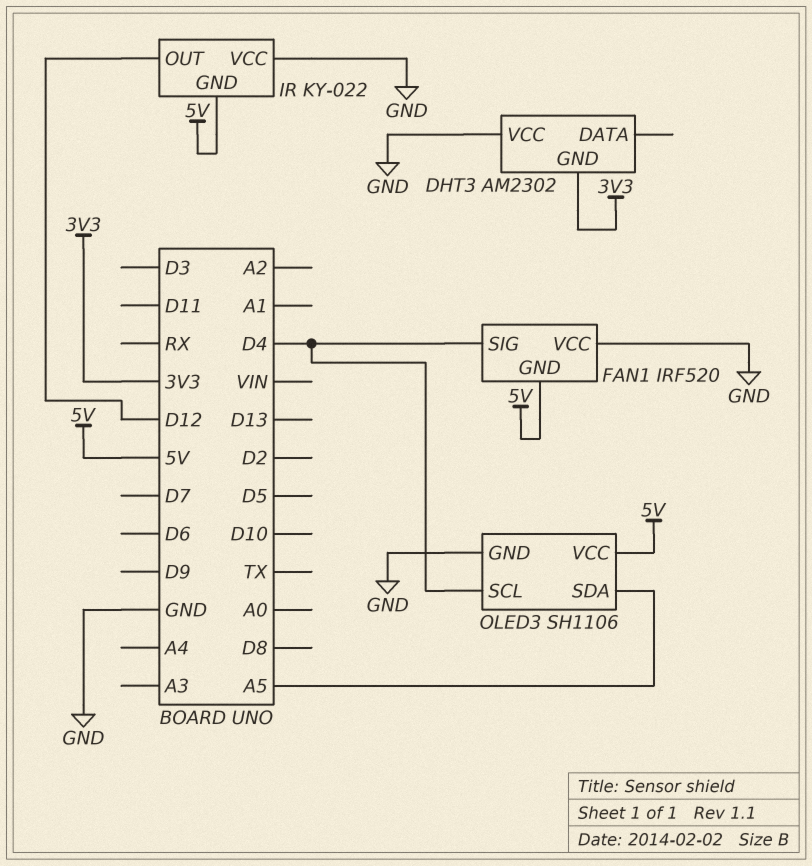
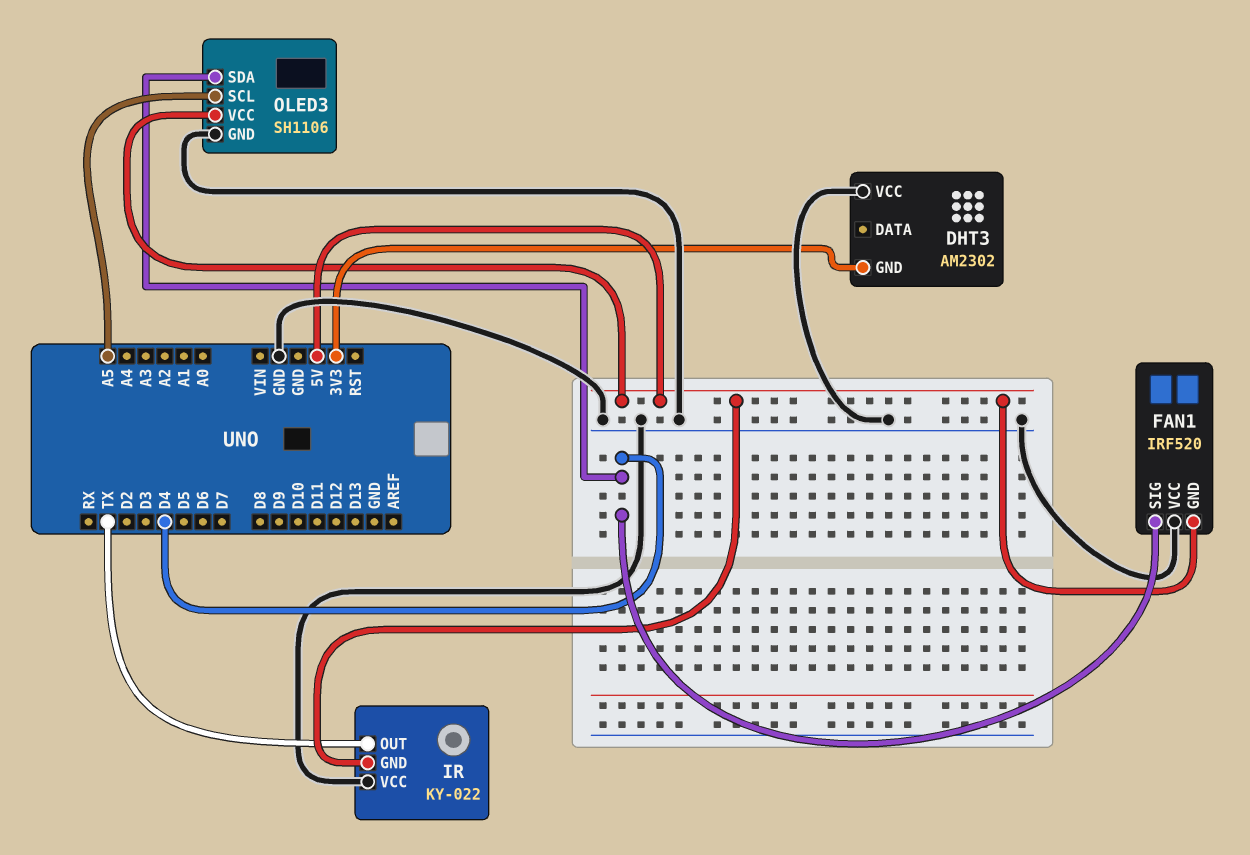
IR pin OUT: D12 -> TX
OLED3 pin SCL: D4 -> A5
OLED3 pin SDA: A5 -> D4

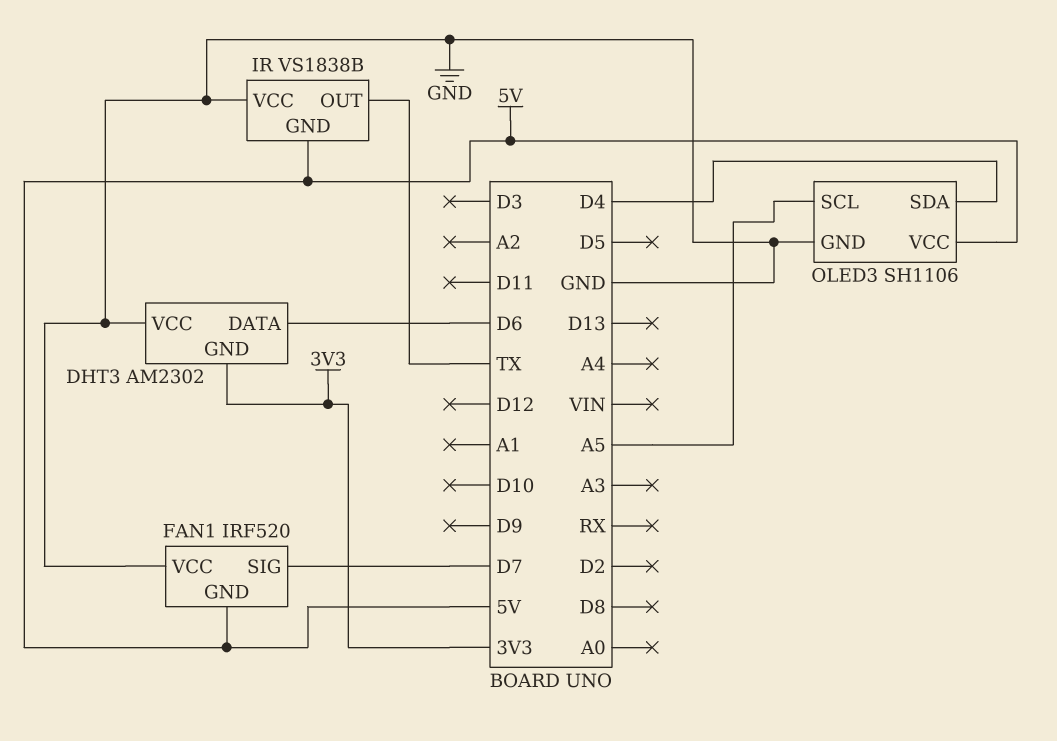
DHT3 pin DATA: none -> D6
FAN1 pin SIG: D4 -> D7
IR: KY-022 -> VS1838B

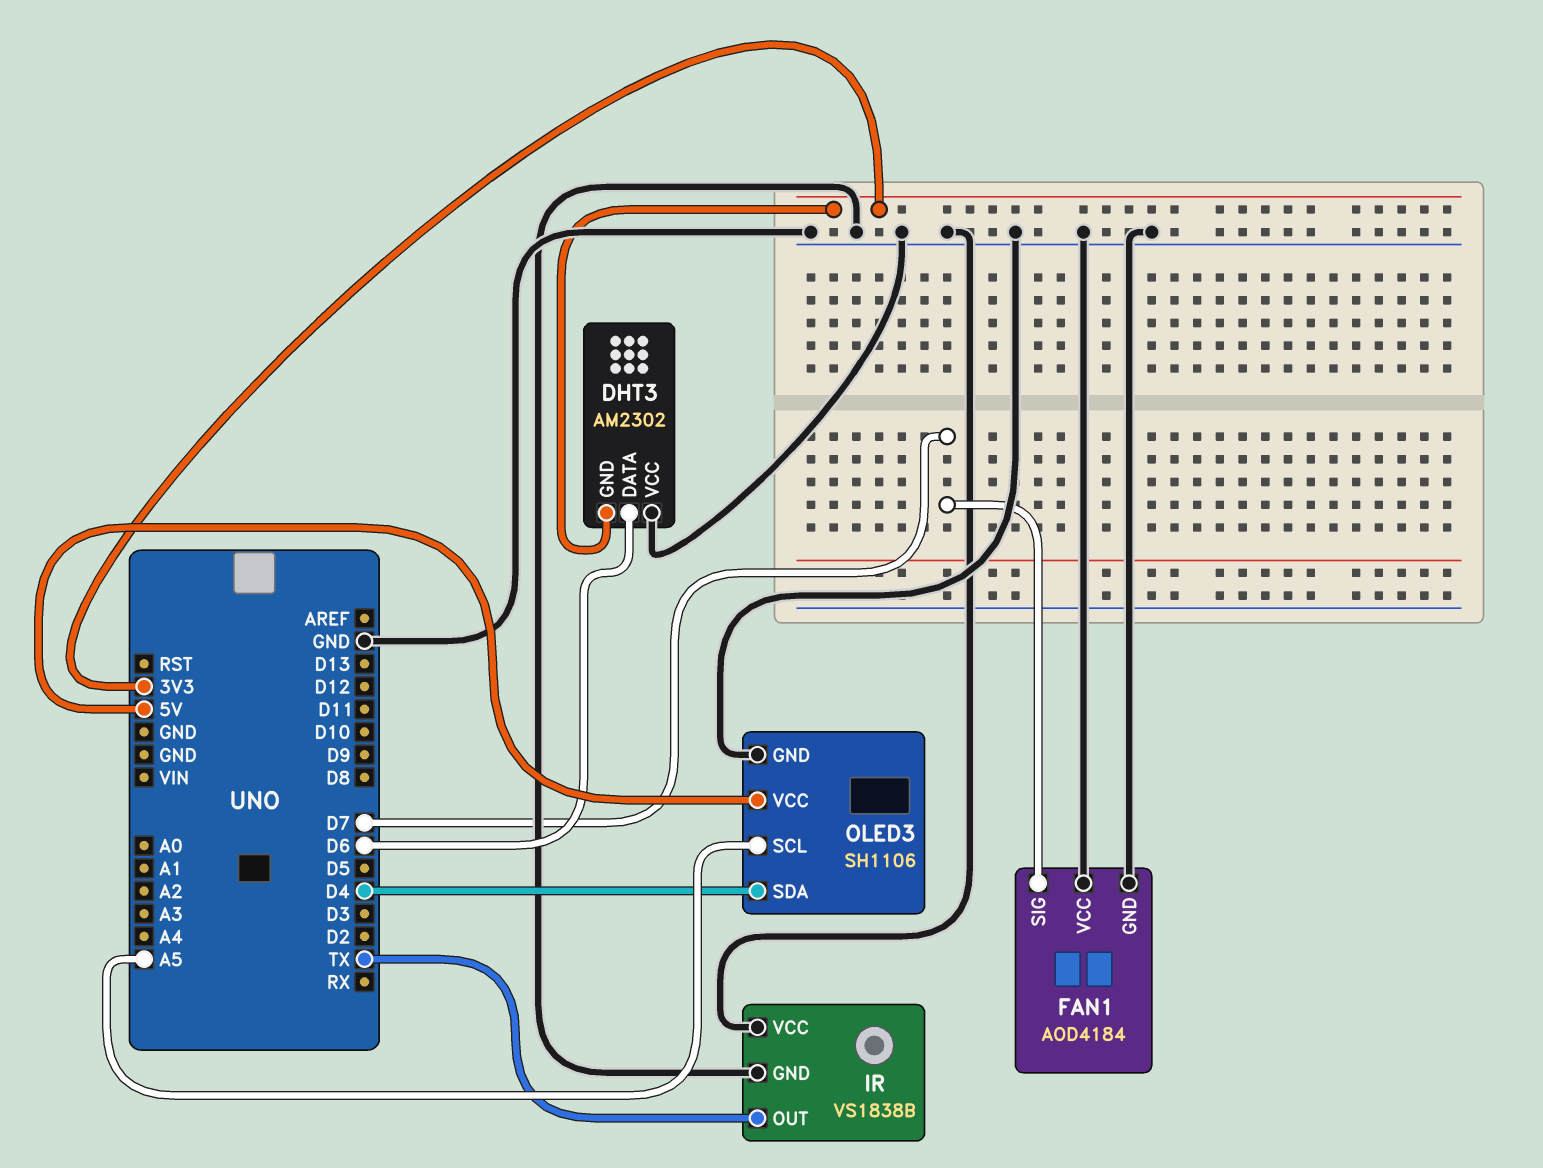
FAN1: IRF520 -> AOD4184
FAN1 pin GND: 5V -> GND
IR pin GND: 5V -> GND

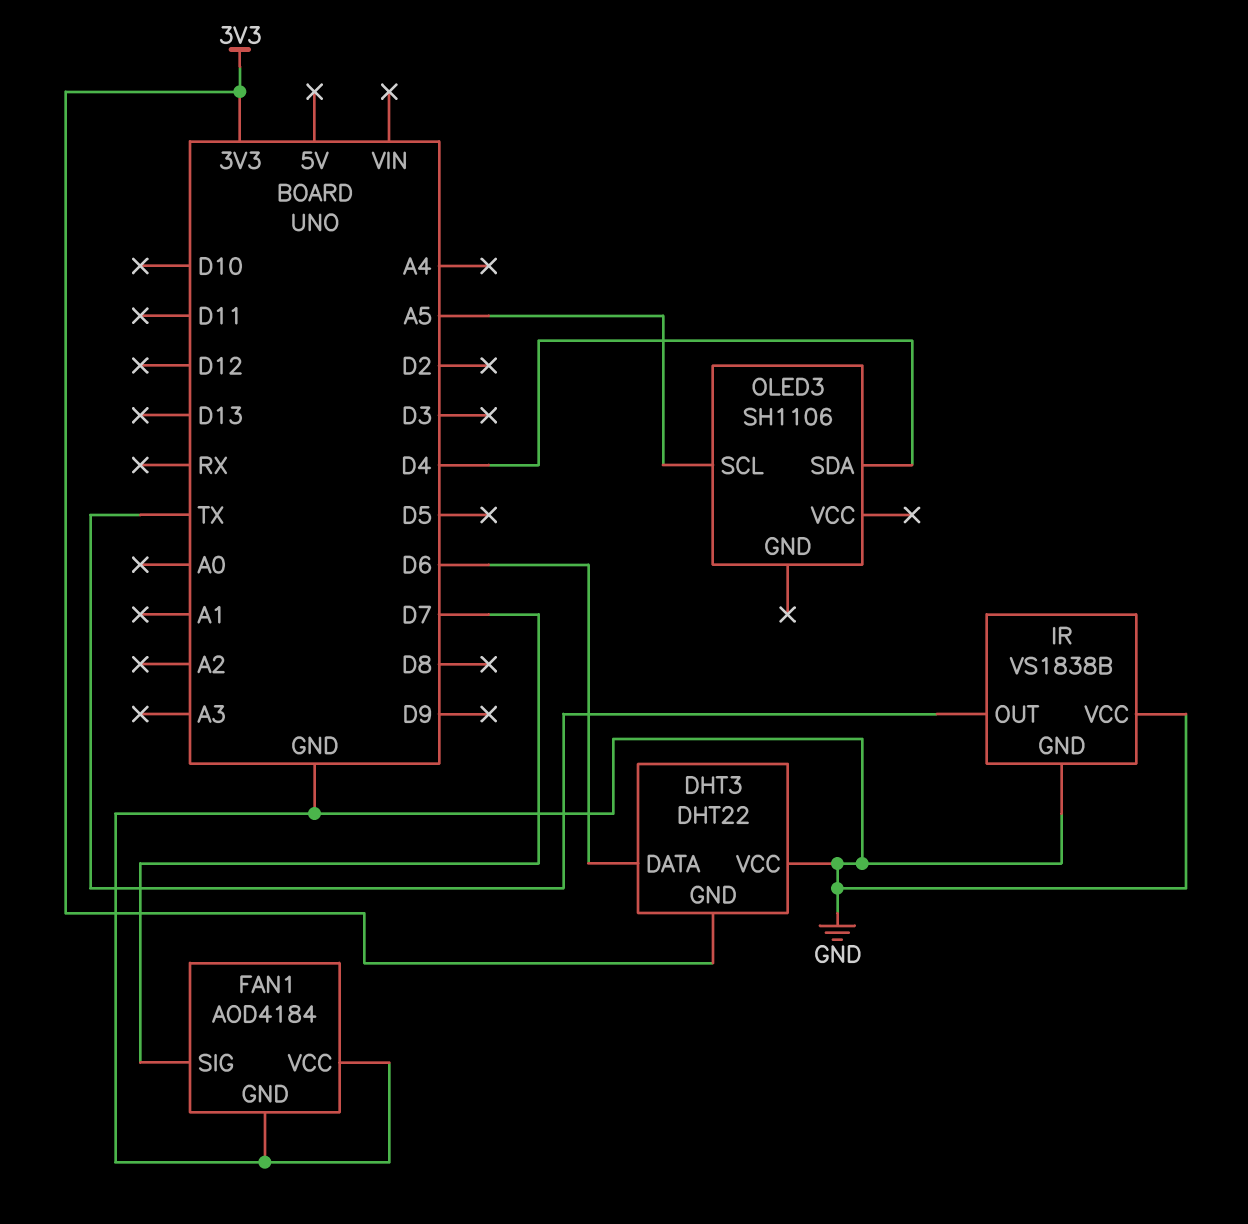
DHT3: AM2302 -> DHT22
OLED3 pin GND: GND -> none
OLED3 pin VCC: 5V -> none

